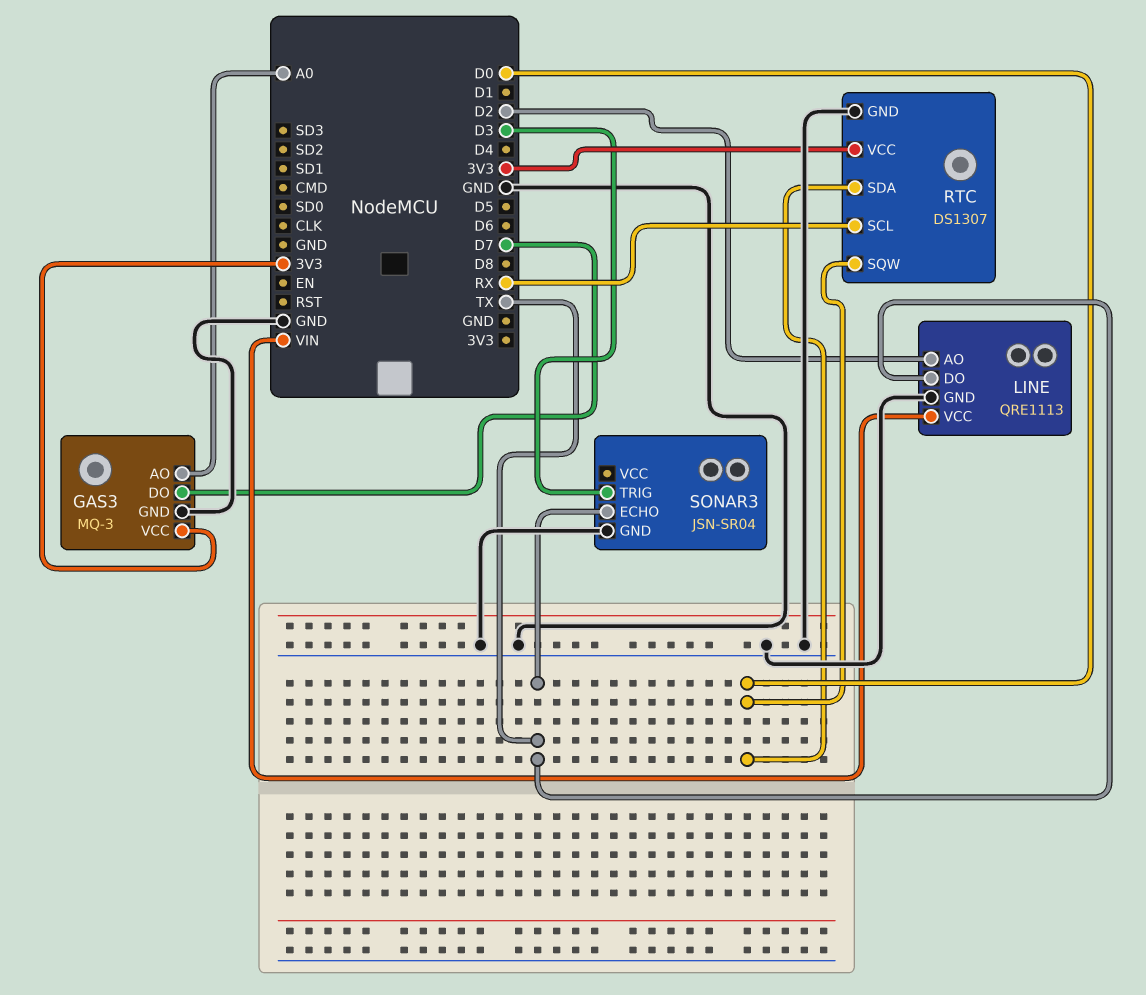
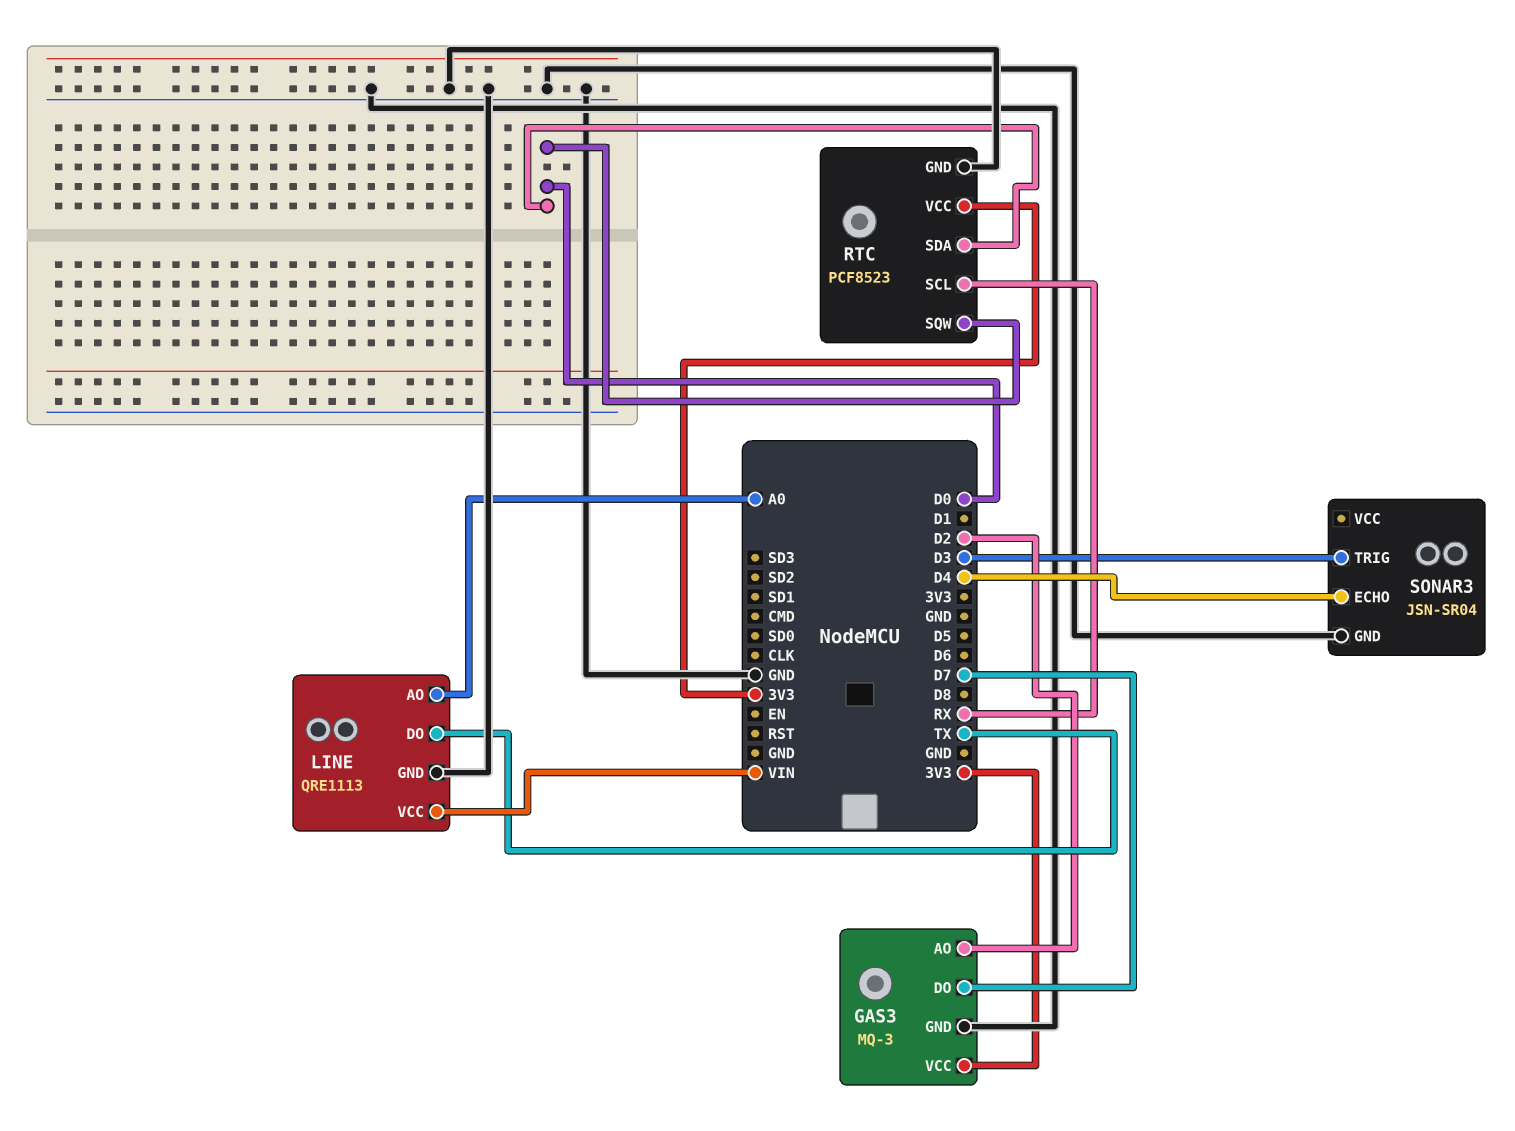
GAS3 pin AO: A0 -> D2
LINE pin AO: D2 -> A0
RTC: DS1307 -> PCF8523
SONAR3 pin ECHO: TX -> D4

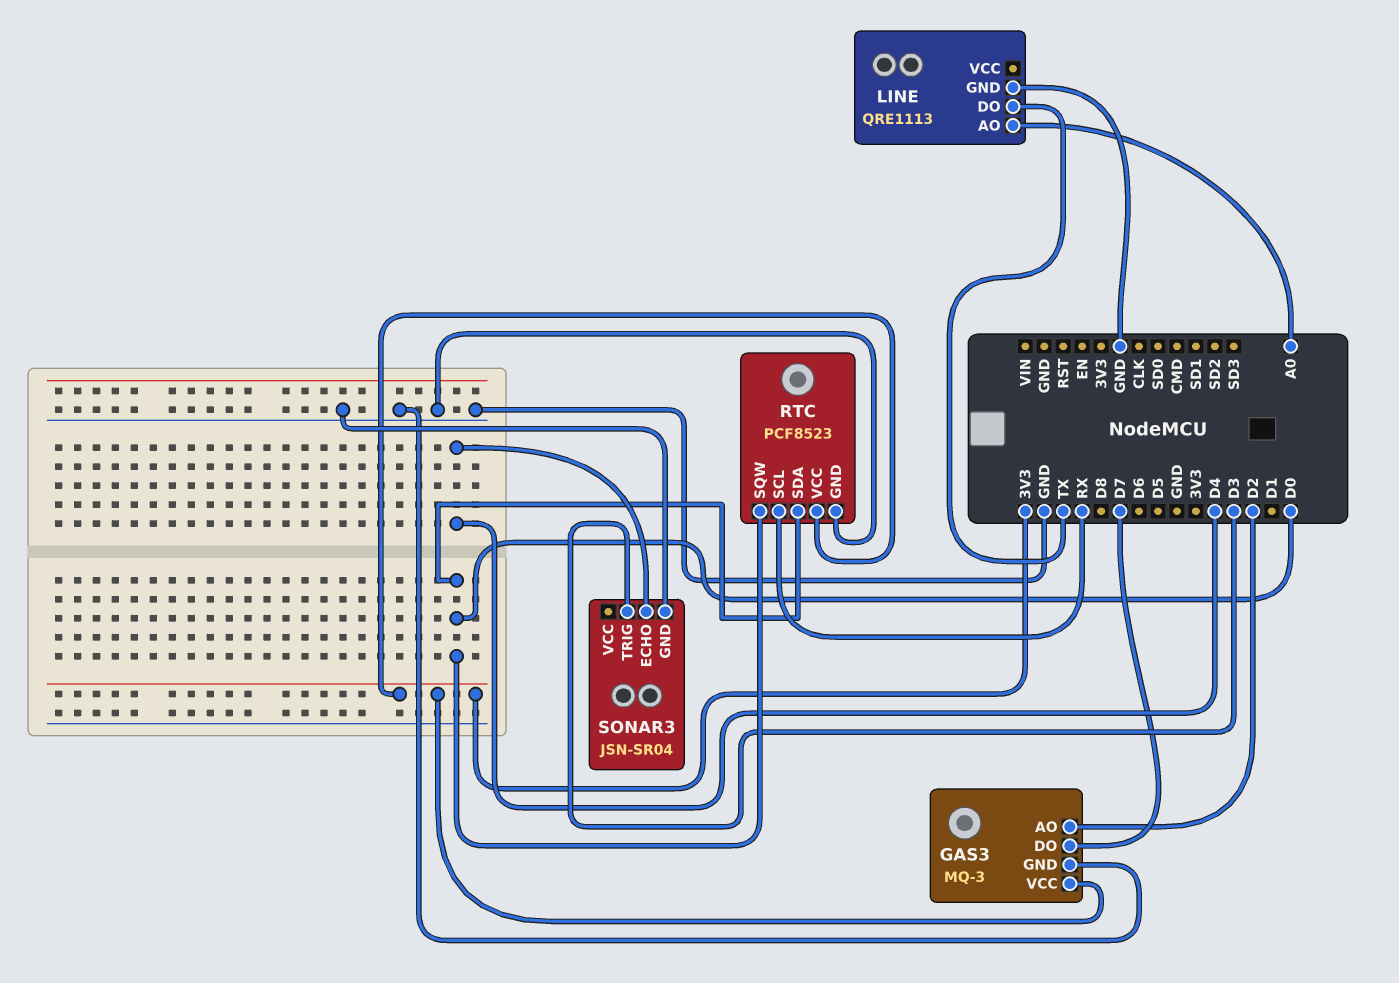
LINE pin VCC: VIN -> none

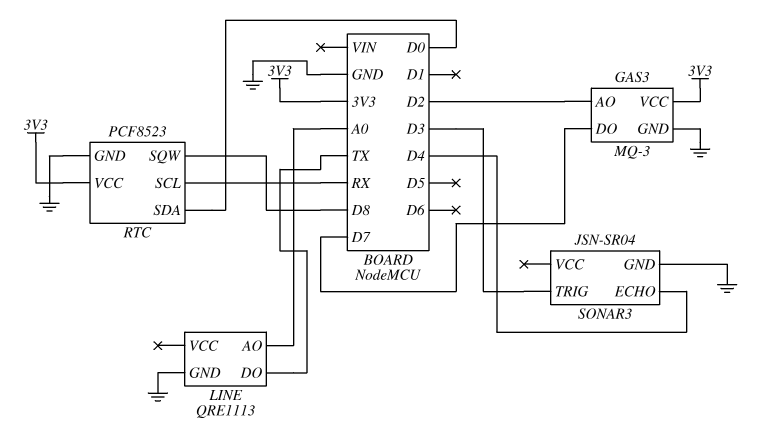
RTC pin SQW: D0 -> D8

